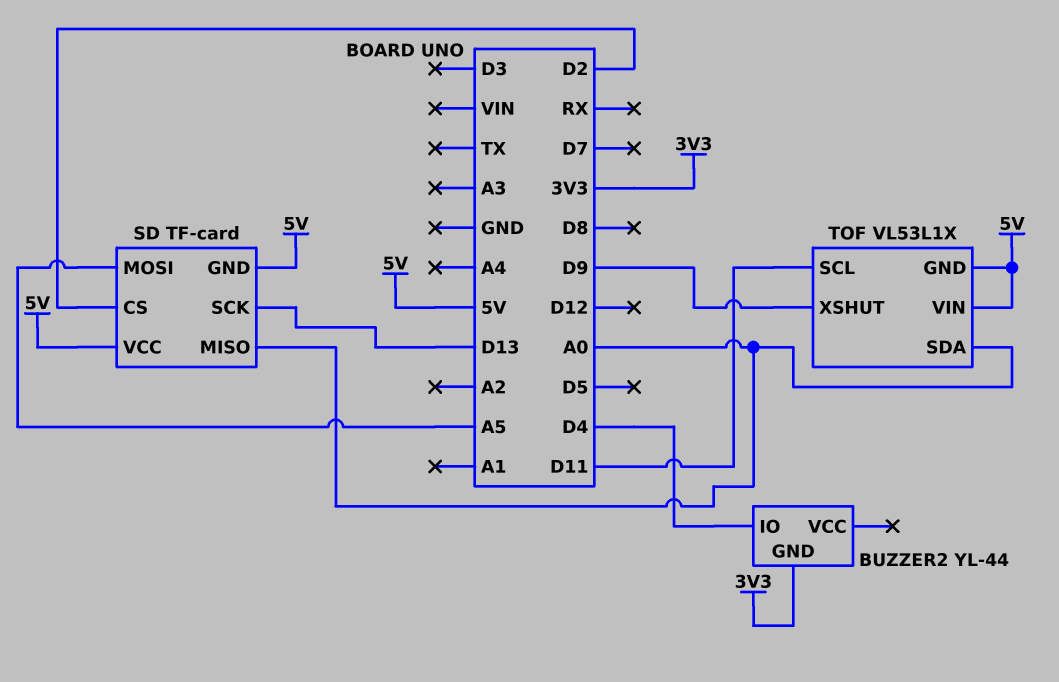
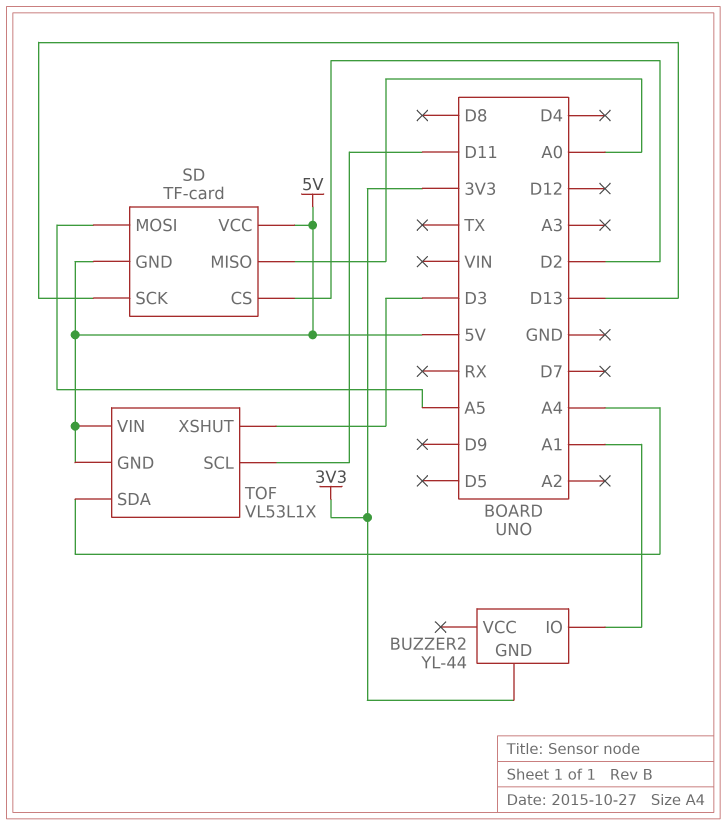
BUZZER2 pin IO: D4 -> A1
TOF pin SDA: A0 -> A4
TOF pin XSHUT: D9 -> D3

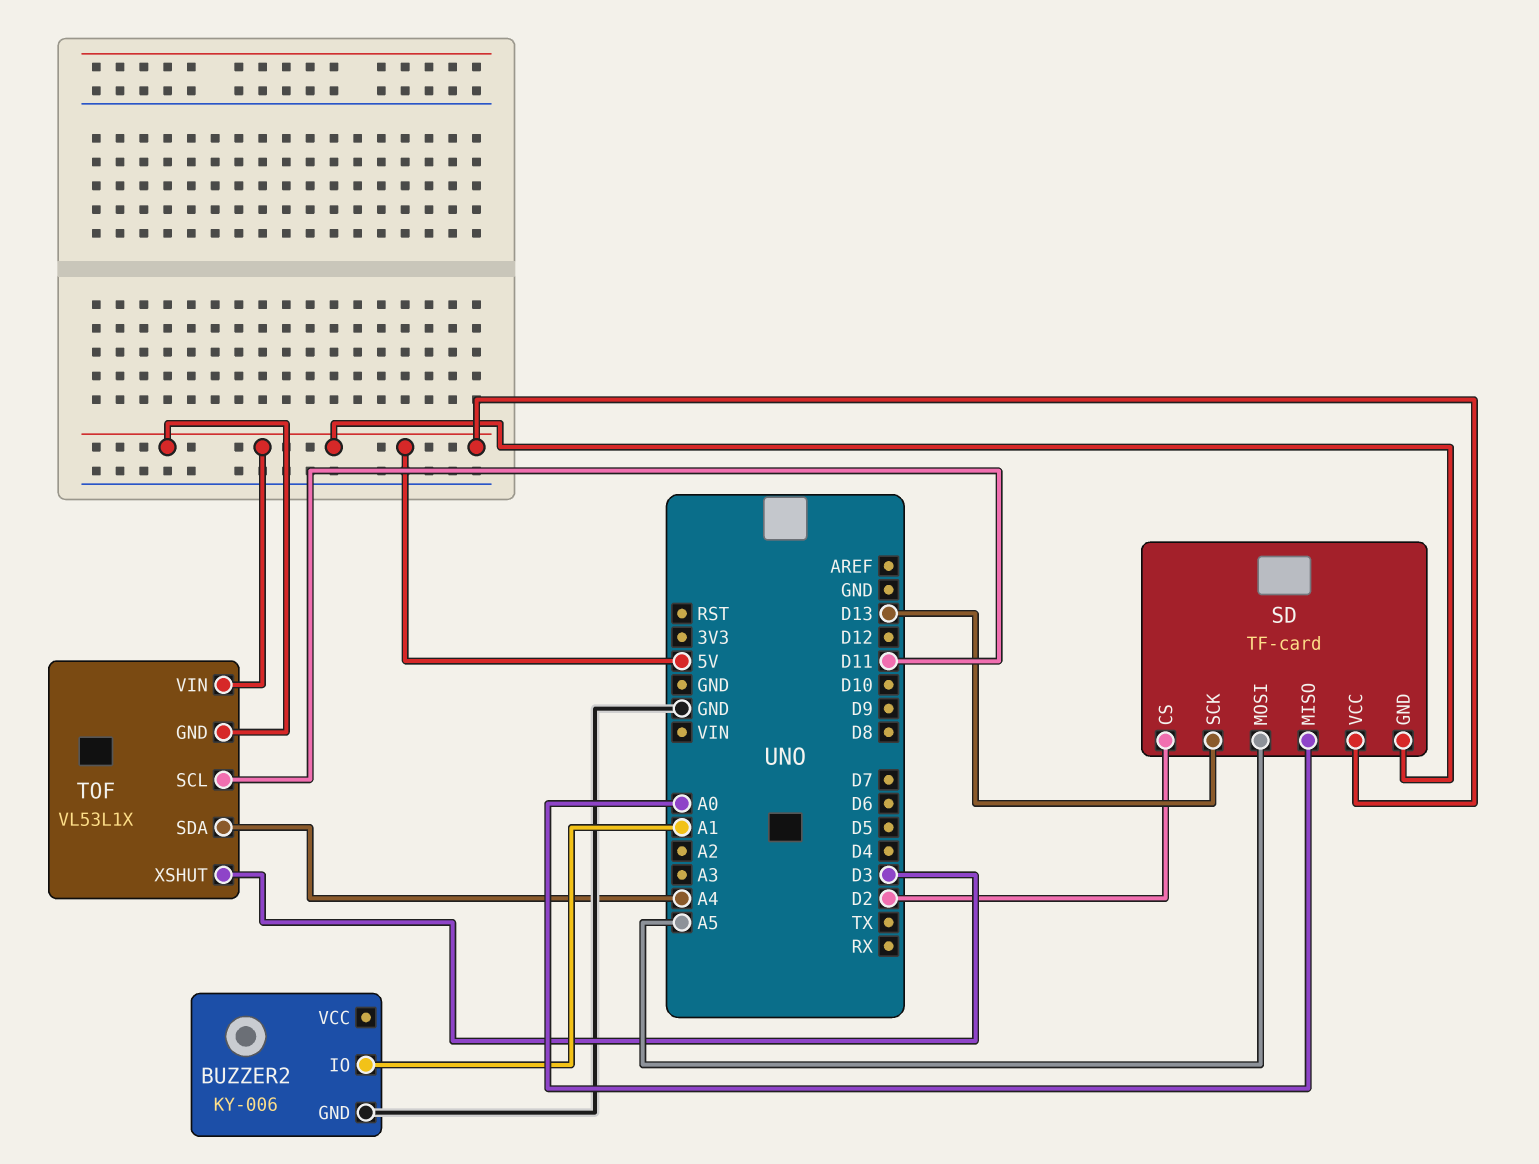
BUZZER2: YL-44 -> KY-006
BUZZER2 pin GND: 3V3 -> GND

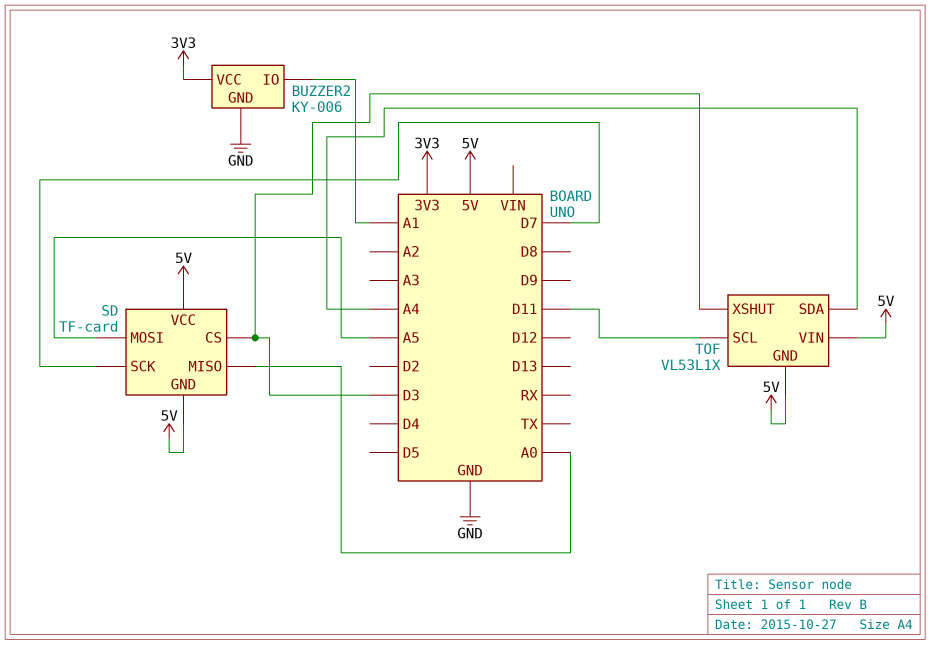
BUZZER2 pin VCC: none -> 3V3
SD pin CS: D2 -> D3
SD pin SCK: D13 -> D7

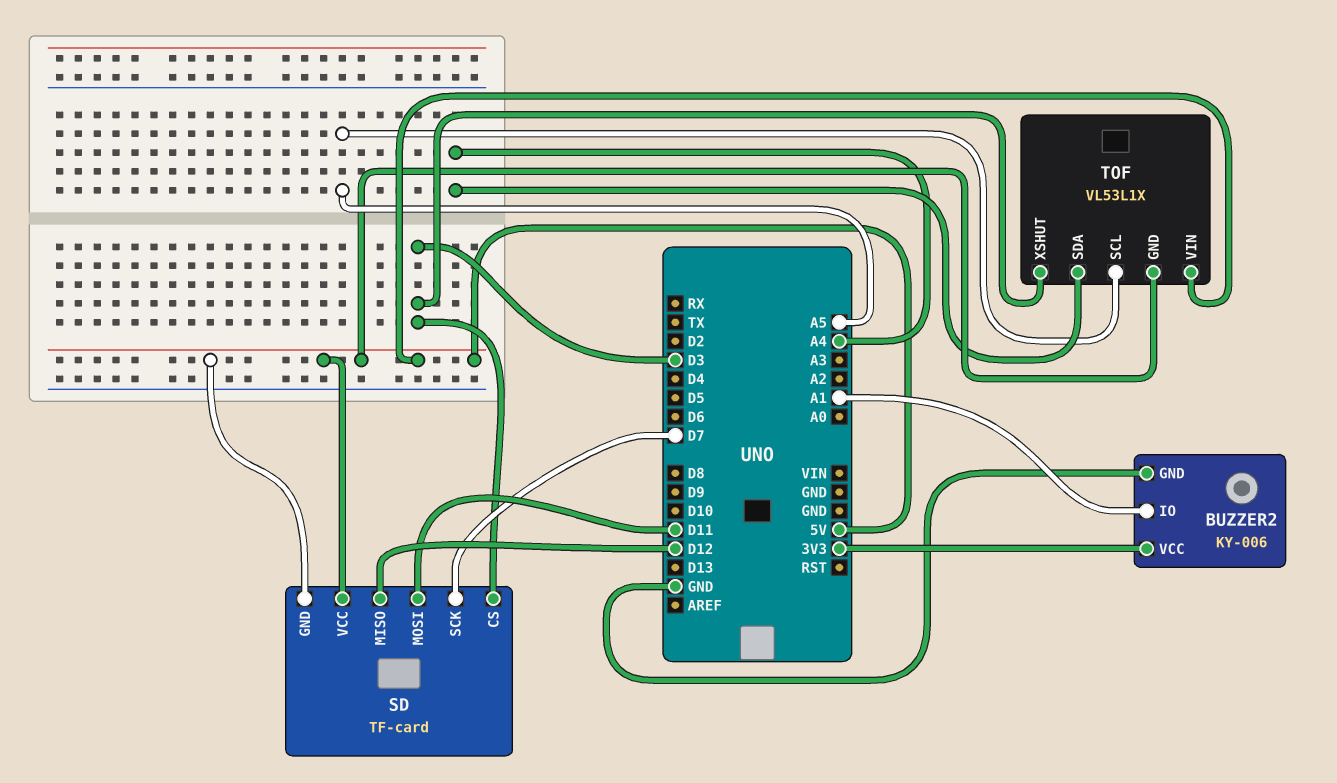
SD pin MISO: A0 -> D12
SD pin MOSI: A5 -> D11
TOF pin SCL: D11 -> A5

